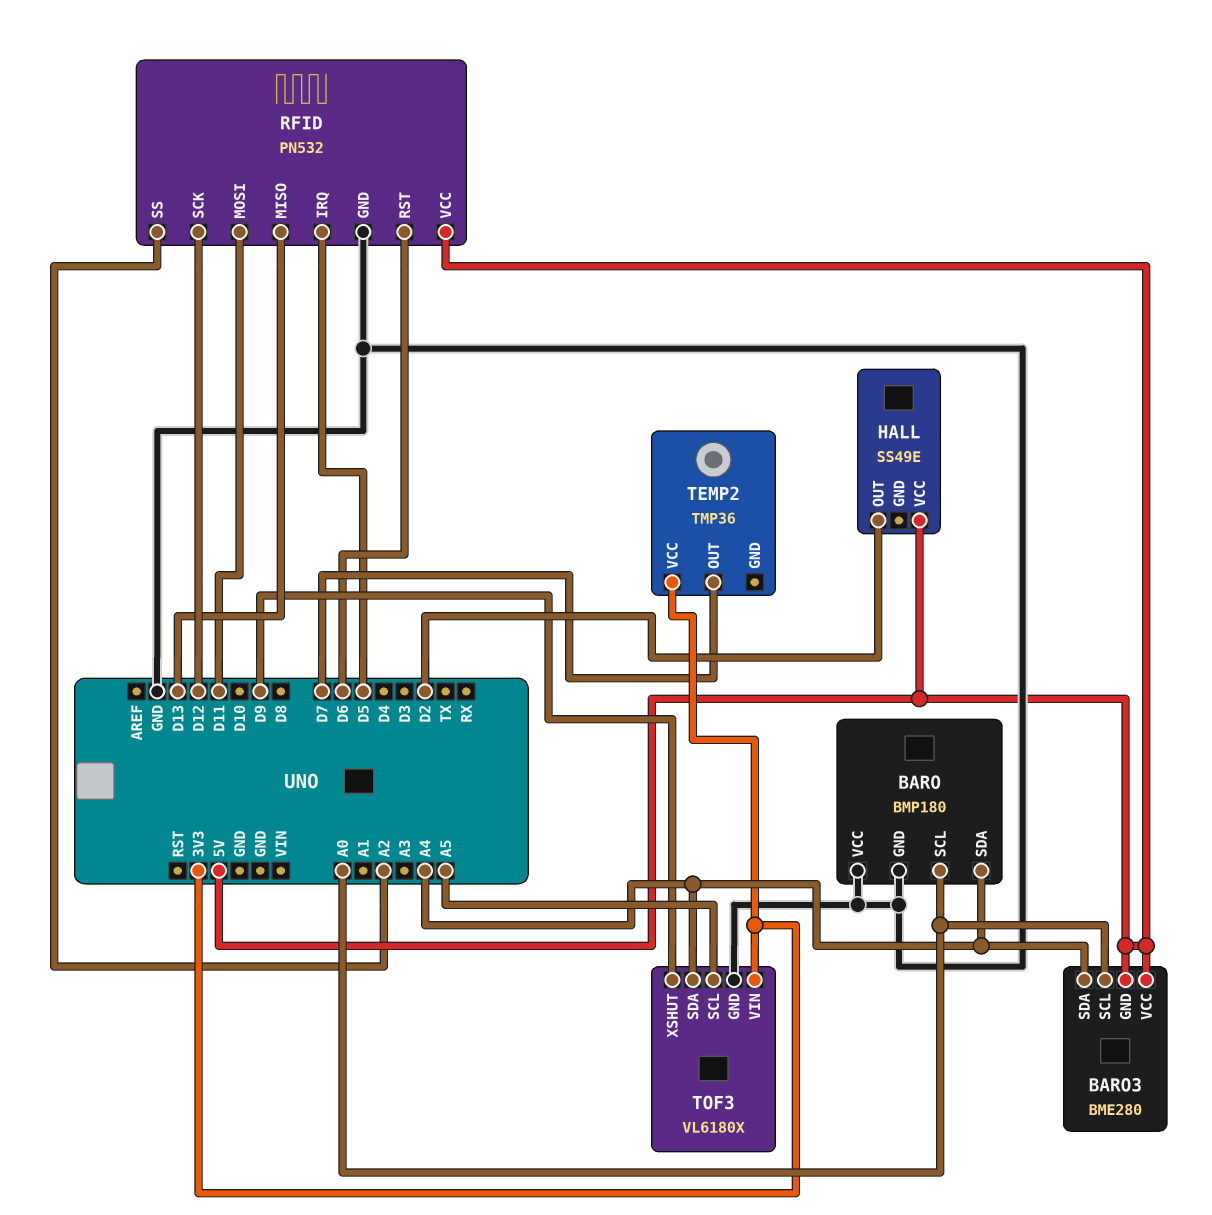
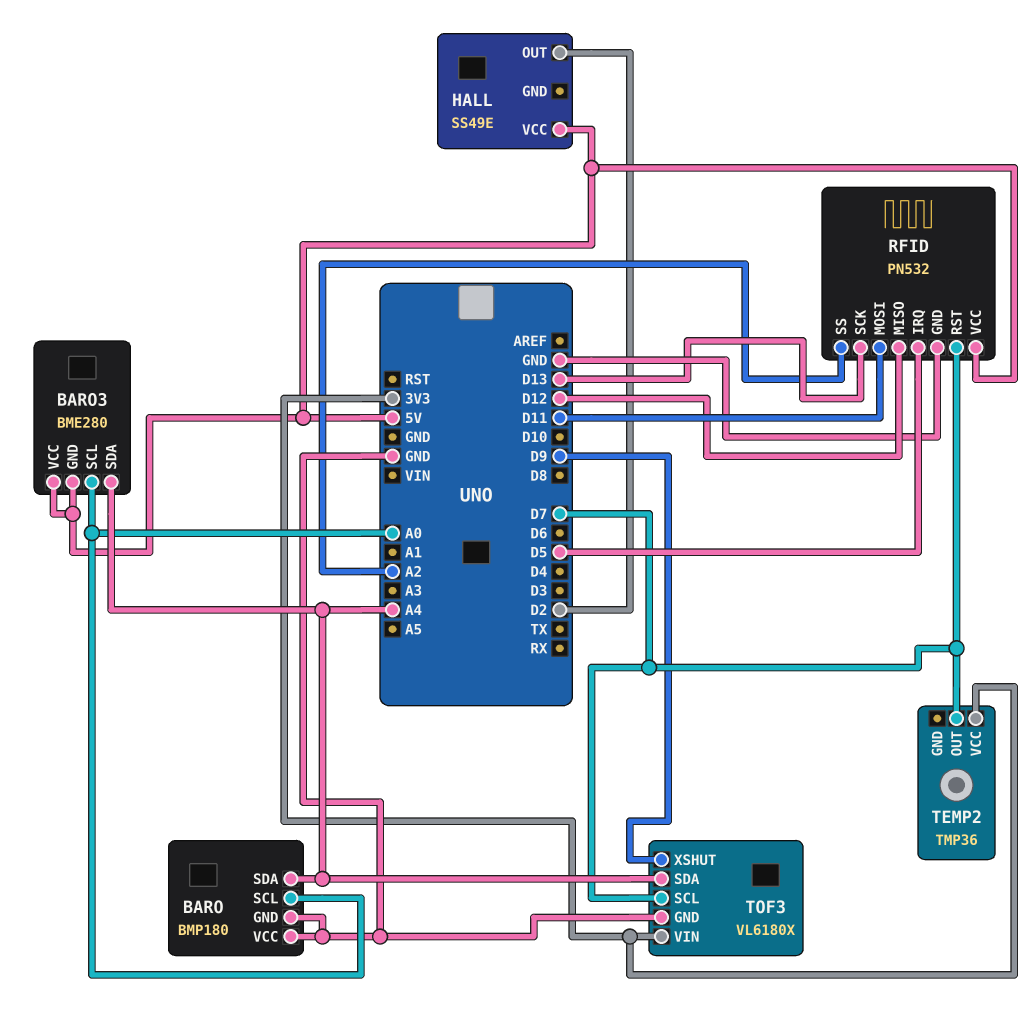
RFID pin MISO: D13 -> D12
RFID pin RST: D6 -> D7
RFID pin SCK: D12 -> D13
TOF3 pin SCL: A5 -> D7

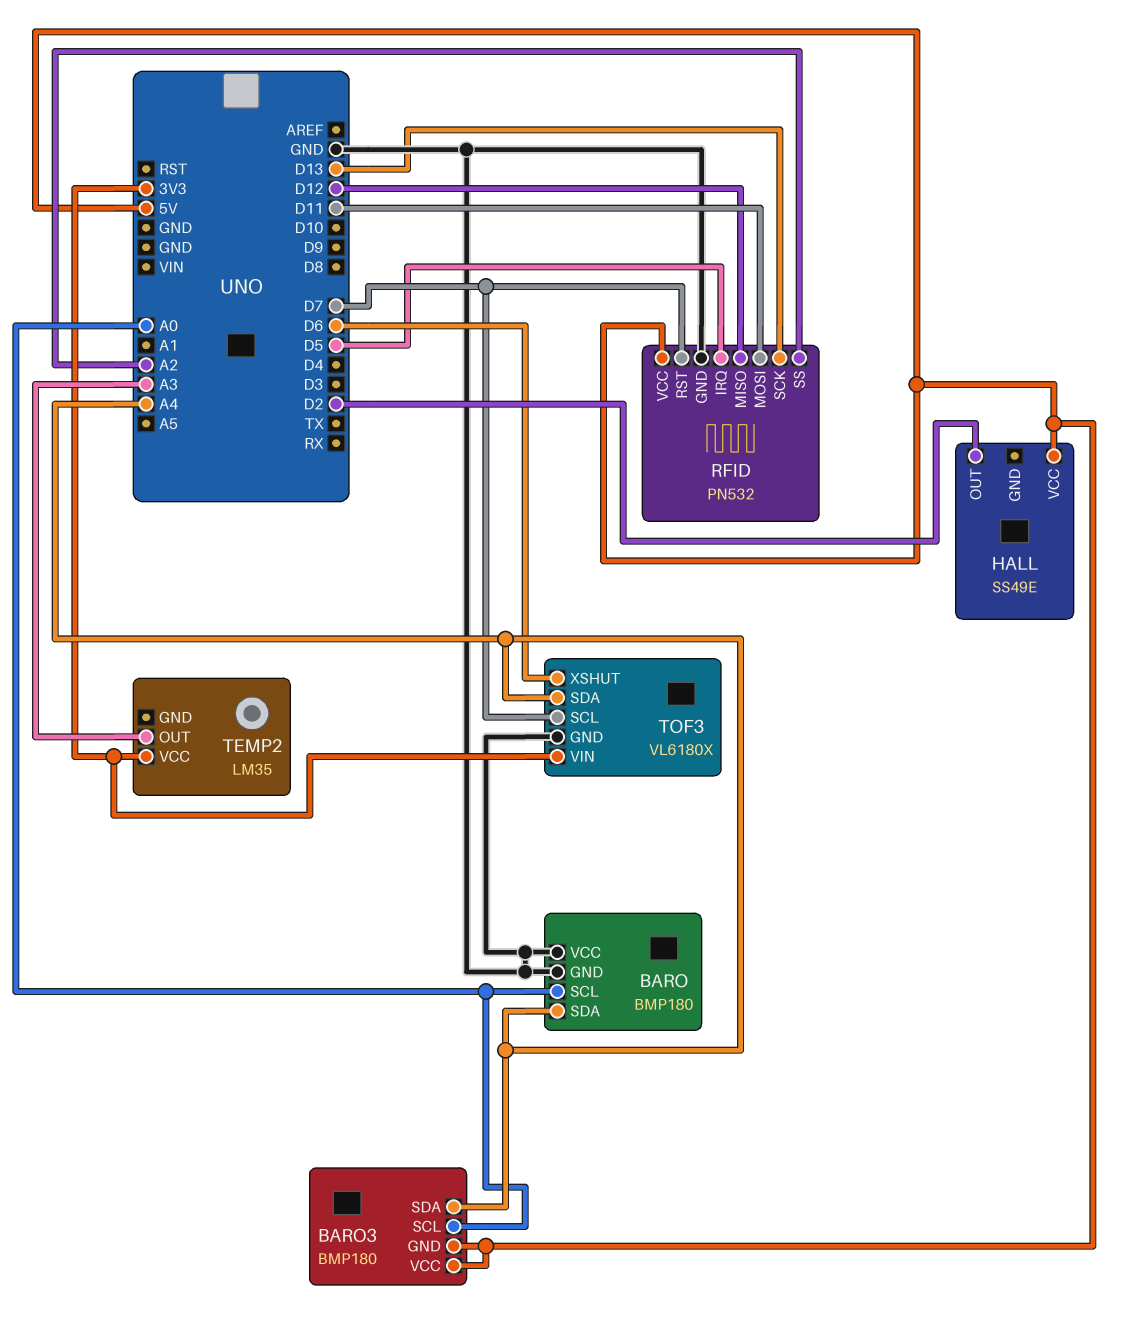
BARO3: BME280 -> BMP180
TEMP2: TMP36 -> LM35
TEMP2 pin OUT: D7 -> A3
TOF3 pin XSHUT: D9 -> D6

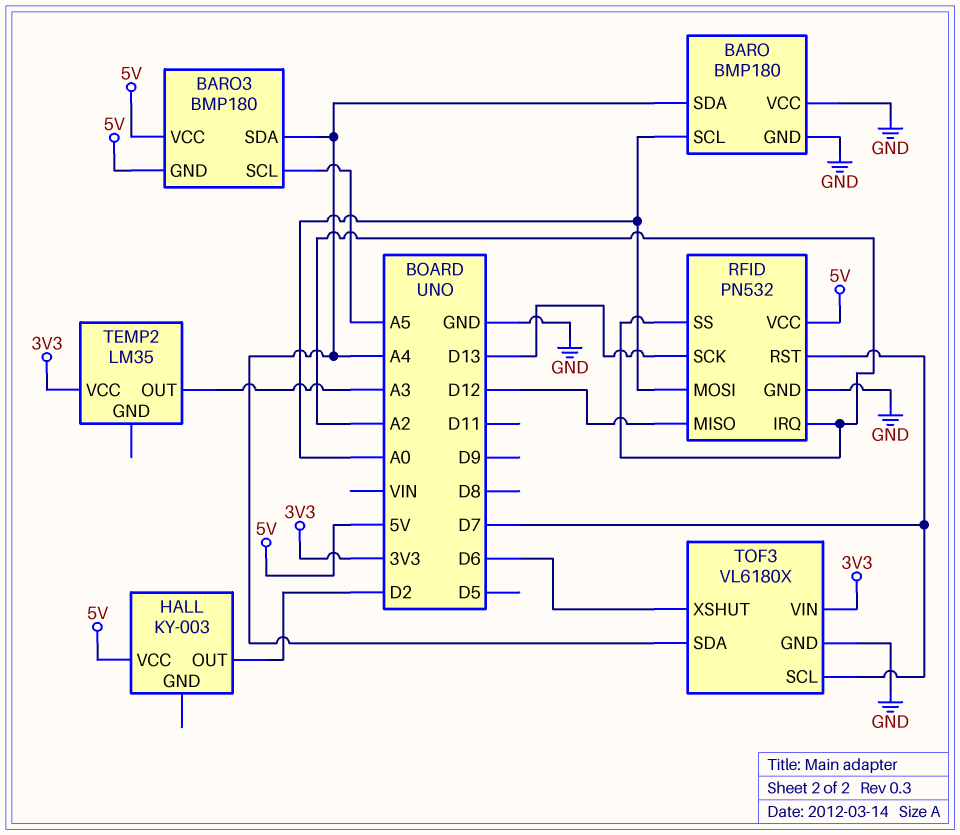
BARO3 pin SCL: A0 -> A5
HALL: SS49E -> KY-003
RFID pin IRQ: D5 -> A2
RFID pin MOSI: D11 -> A0

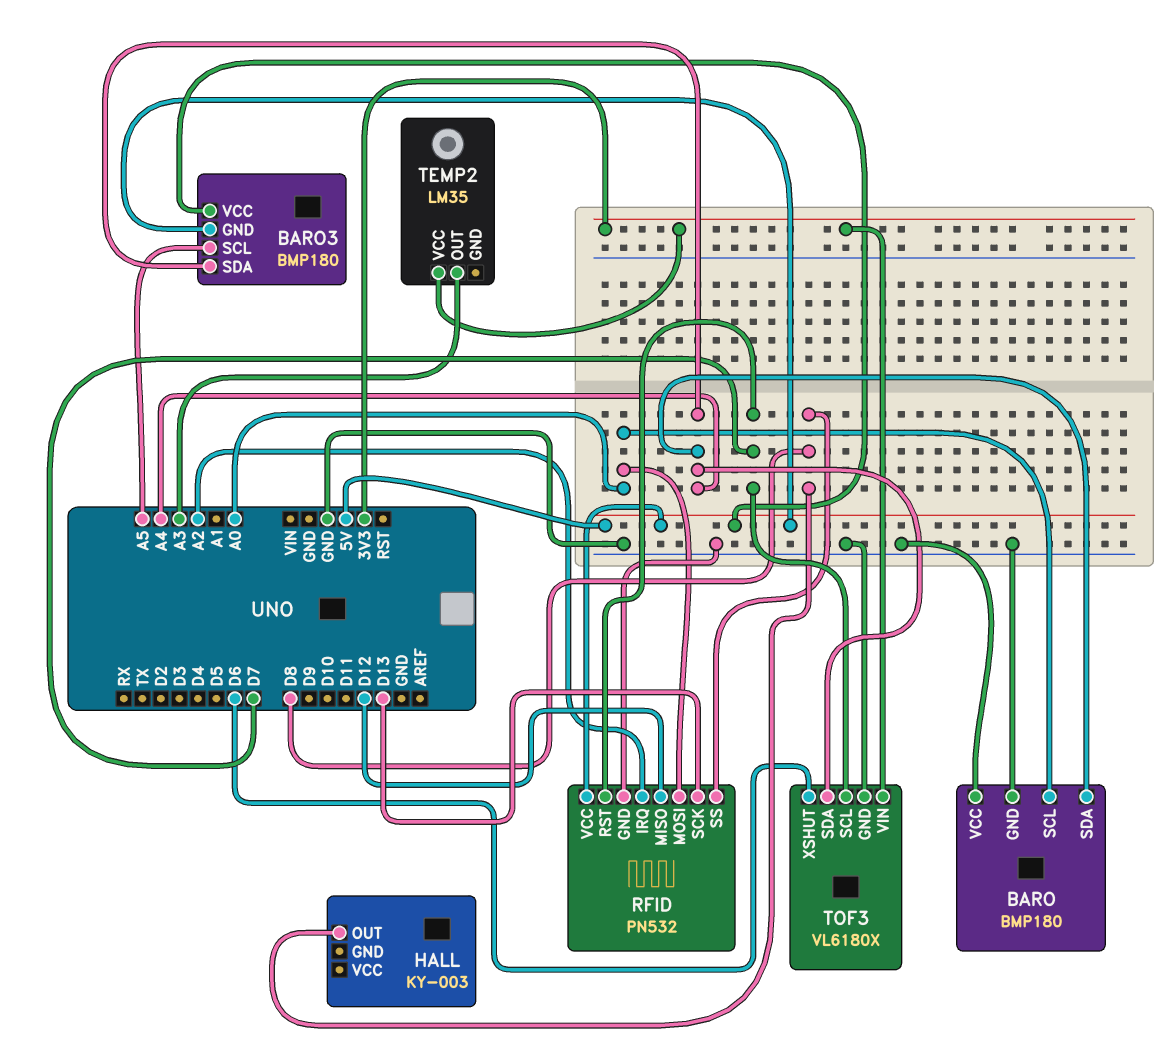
HALL pin OUT: D2 -> D8
HALL pin VCC: 5V -> none
RFID pin SS: A2 -> D8

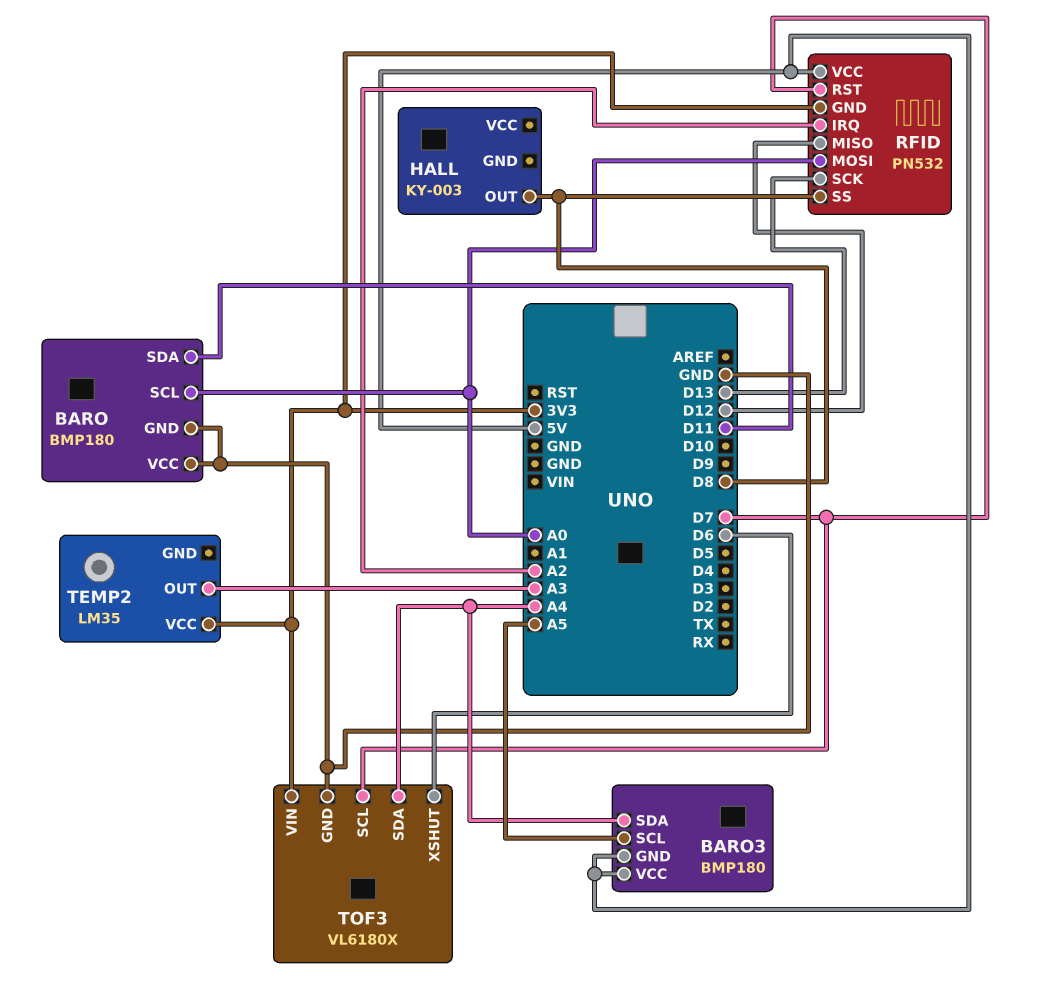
BARO pin SDA: A4 -> D11
RFID pin GND: GND -> 3V3

